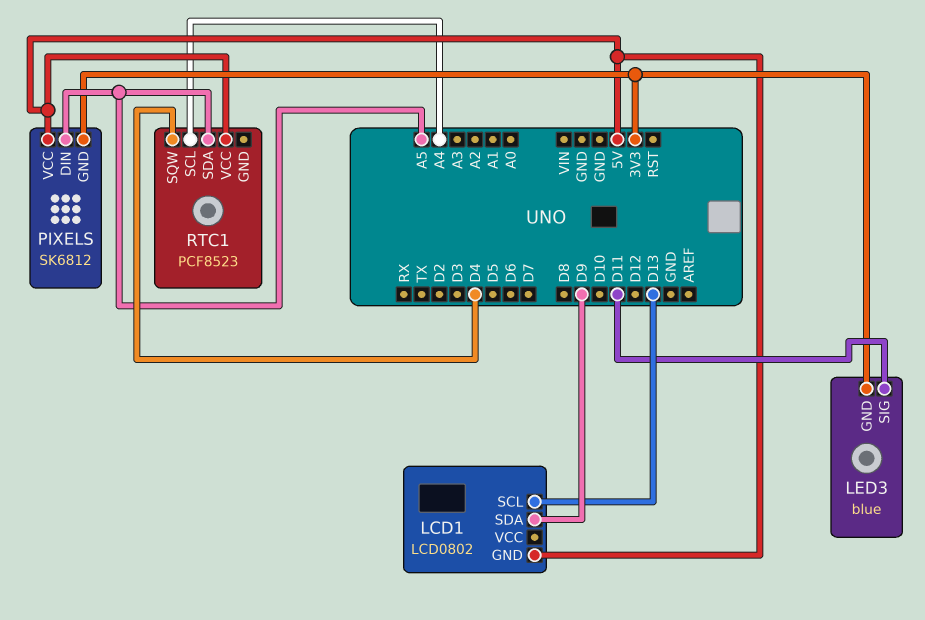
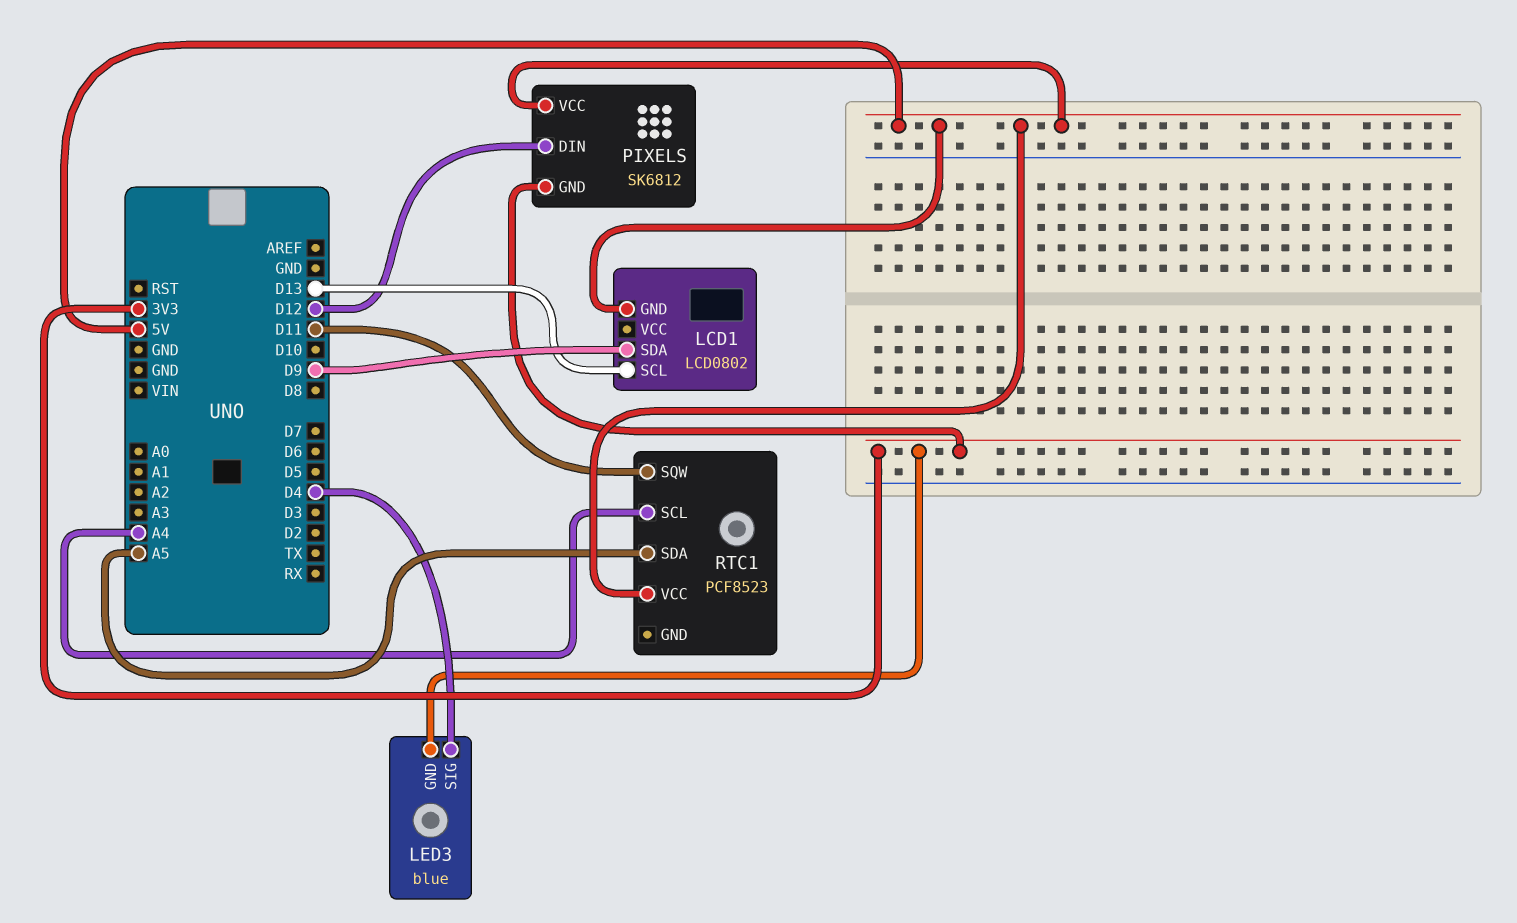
LED3 pin SIG: D11 -> D4
PIXELS pin DIN: A5 -> D12
RTC1 pin SQW: D4 -> D11

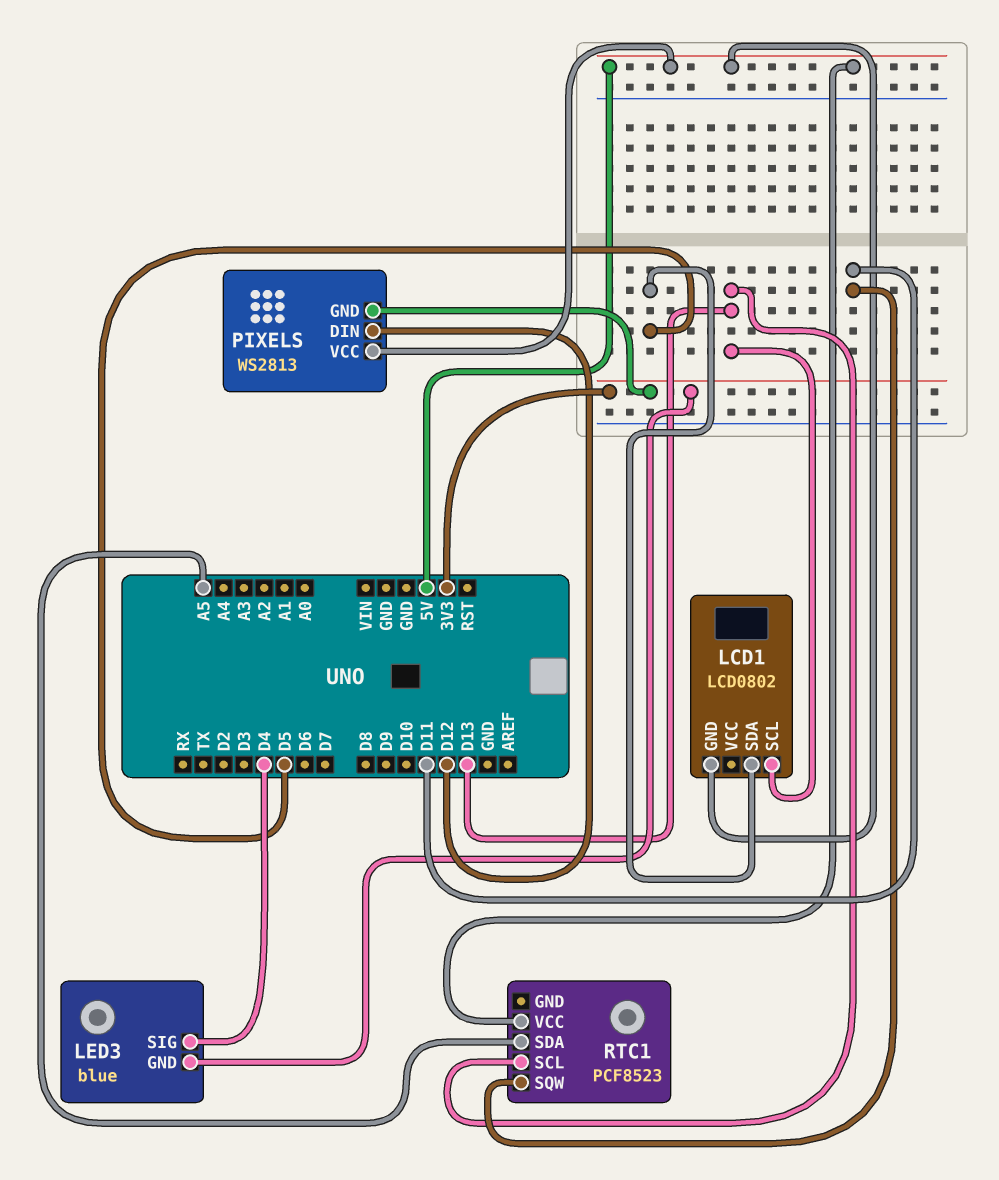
LCD1 pin SDA: D9 -> D5
PIXELS: SK6812 -> WS2813
RTC1 pin SCL: A4 -> D13

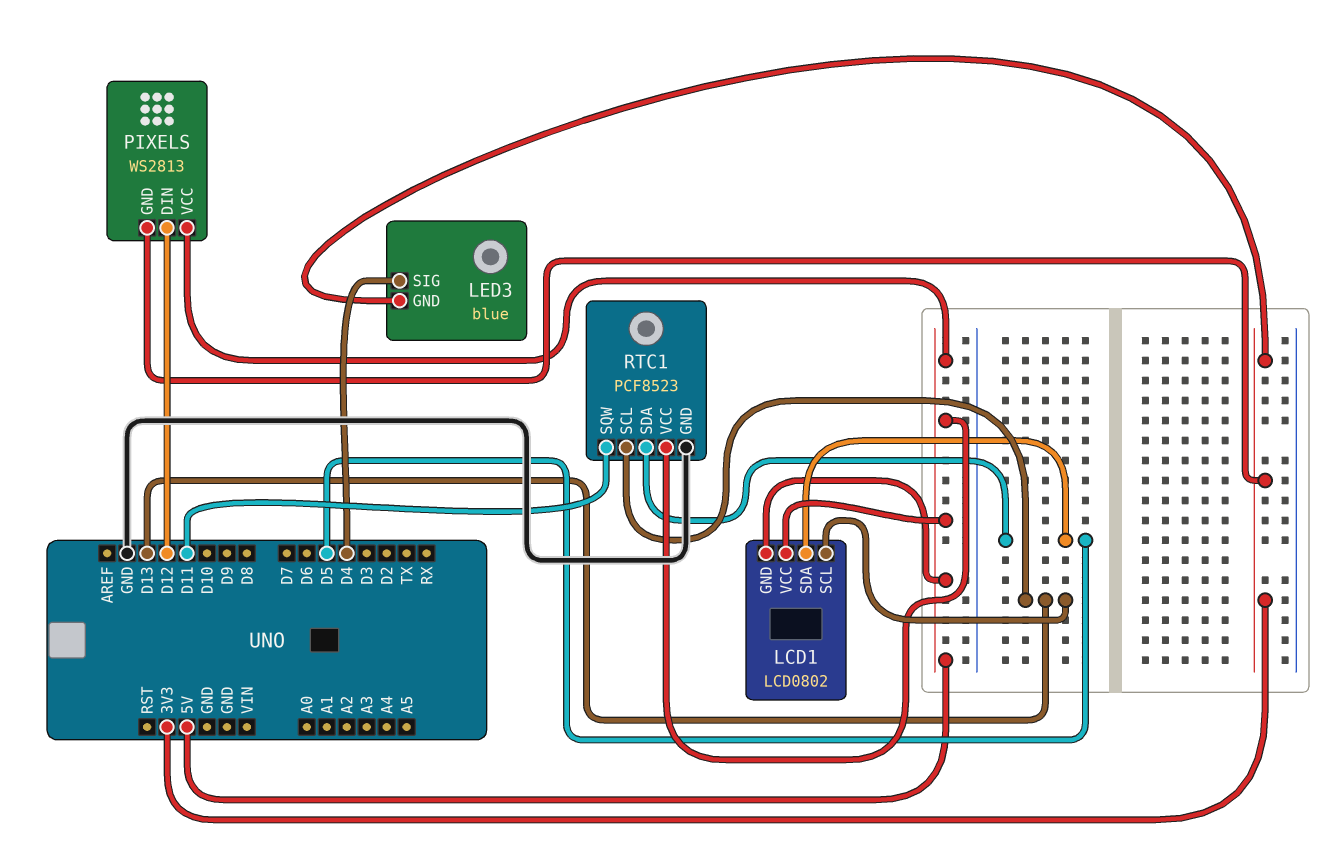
LCD1 pin VCC: none -> 5V
RTC1 pin GND: none -> GND
RTC1 pin SDA: A5 -> D5

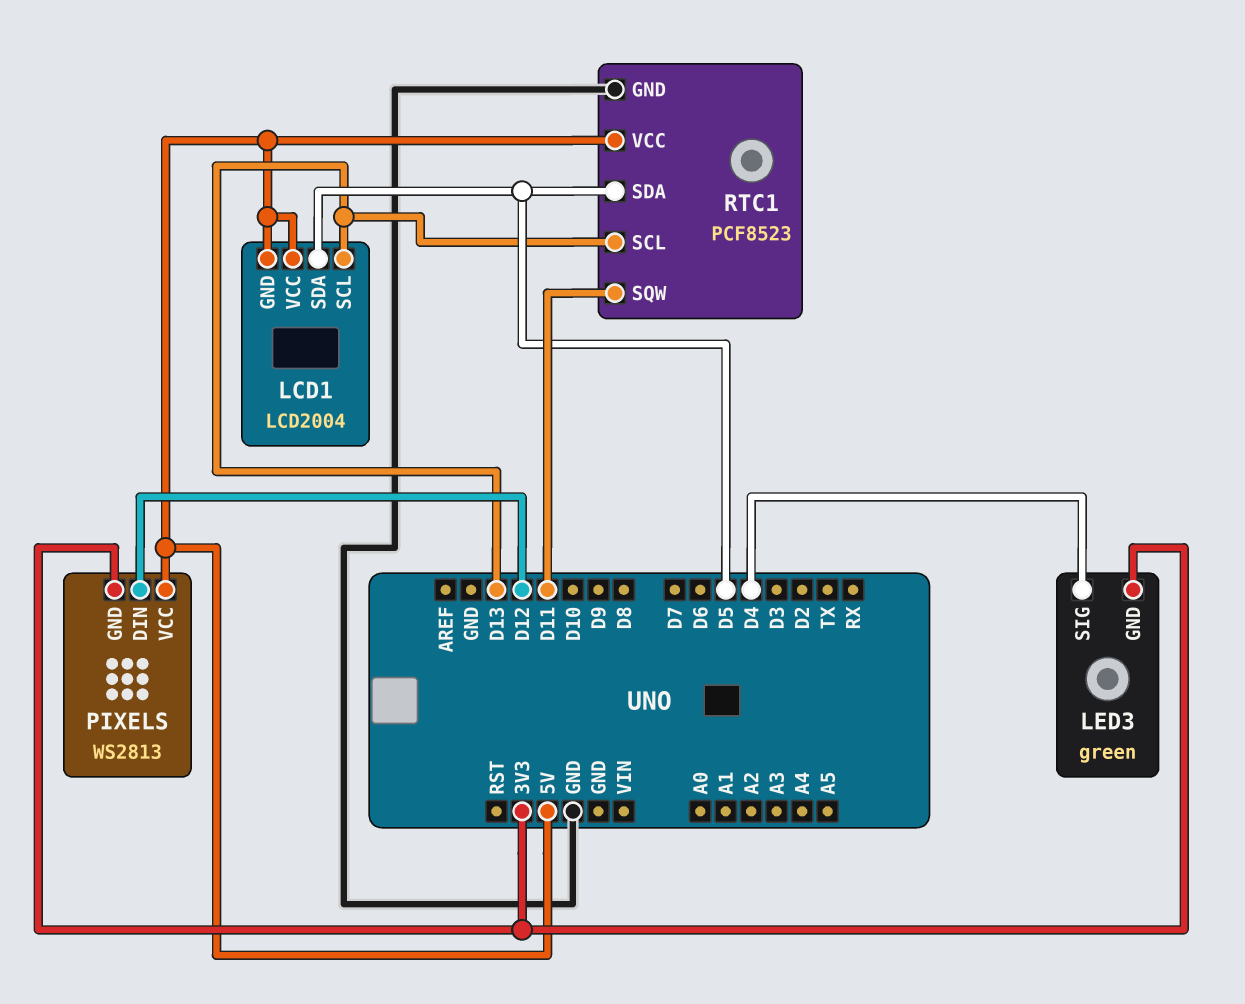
LCD1: LCD0802 -> LCD2004
LED3: blue -> green

